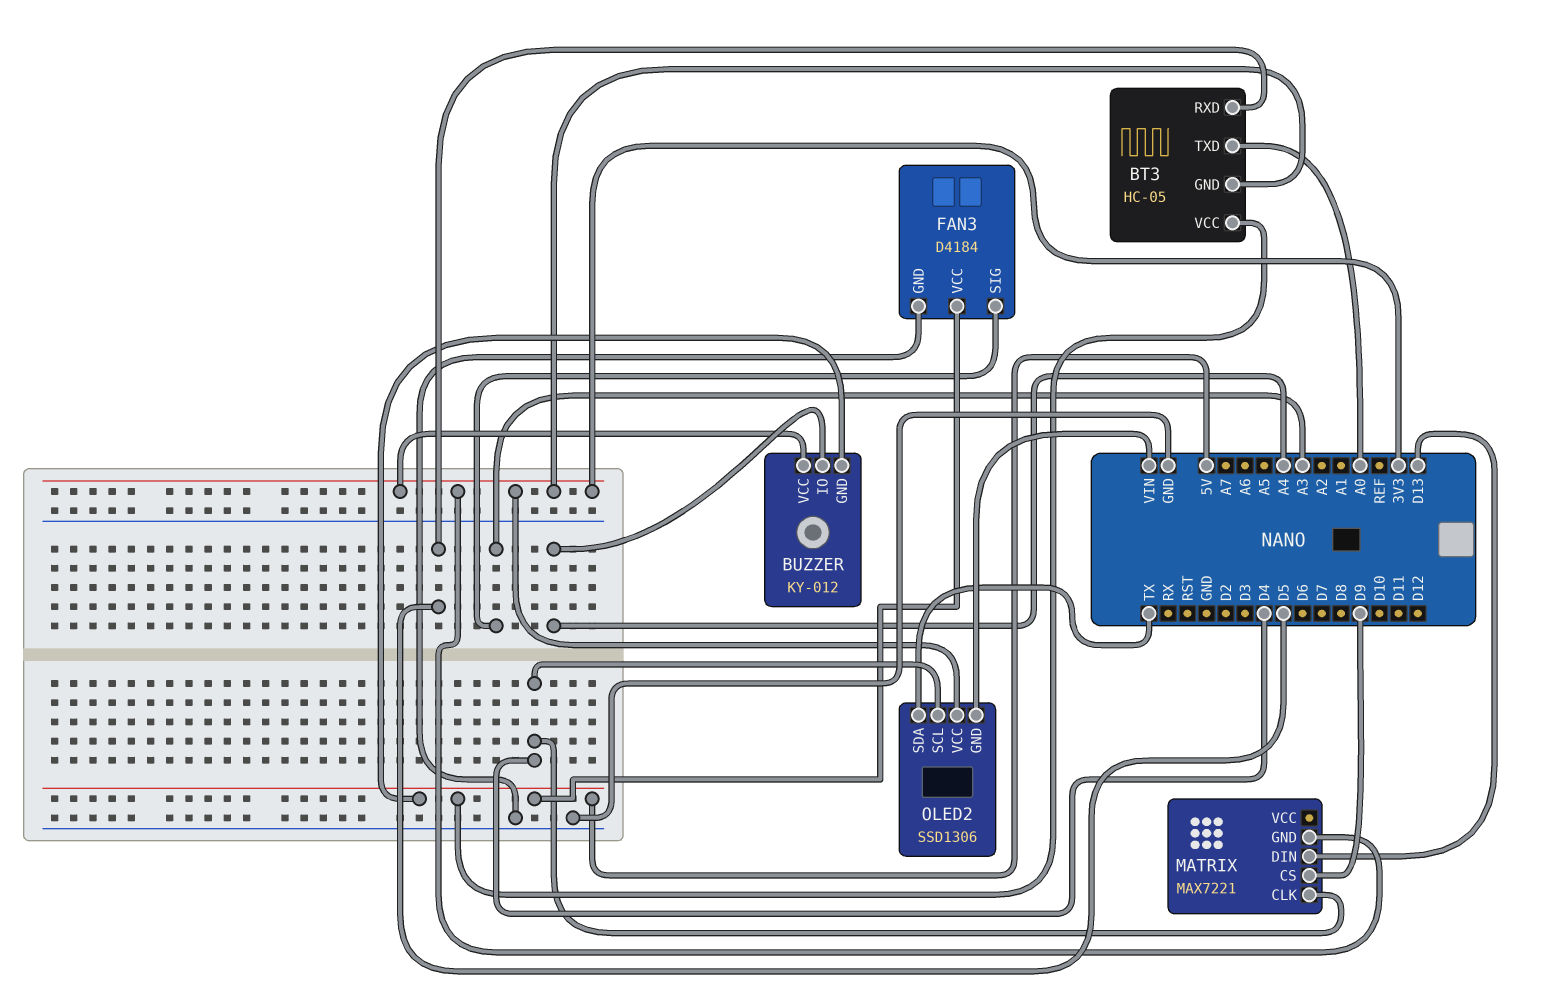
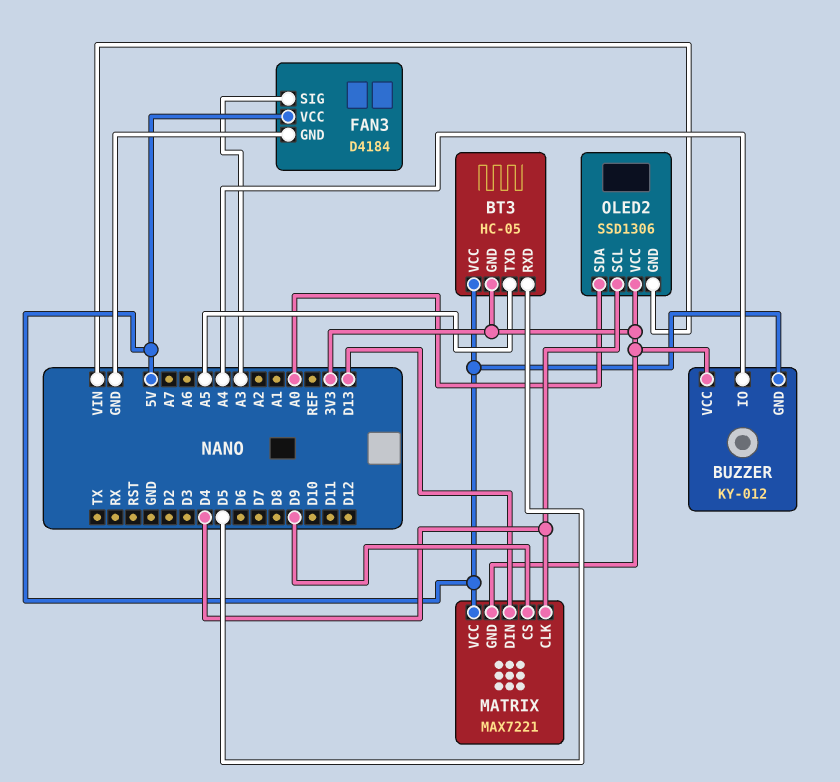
BT3 pin TXD: A0 -> A5
MATRIX pin VCC: none -> 5V
OLED2 pin SDA: TX -> A0

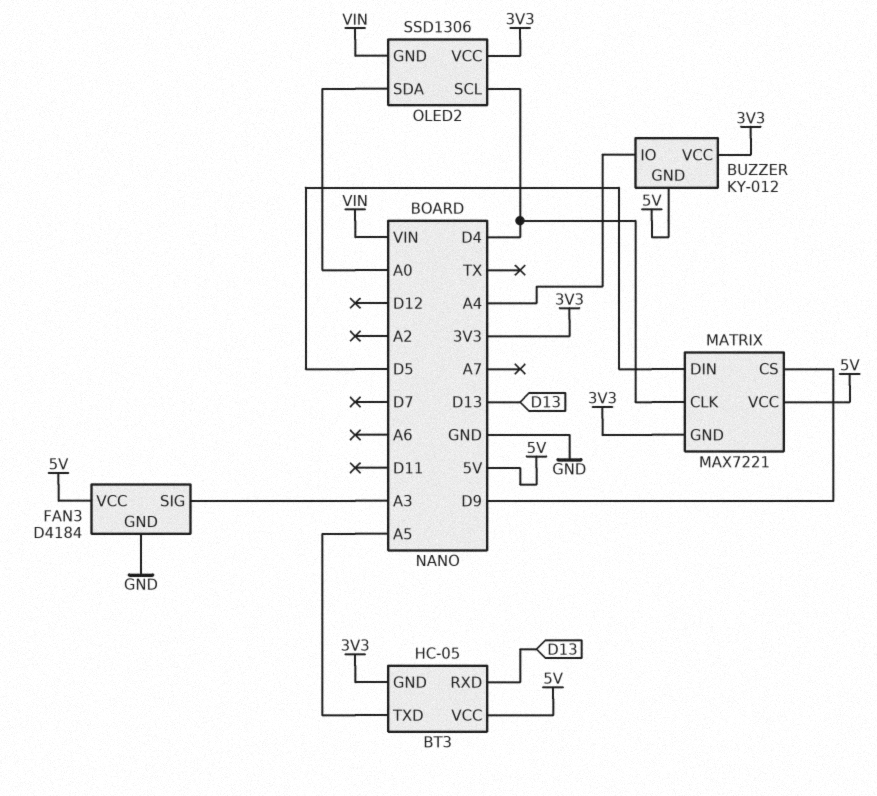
BT3 pin RXD: D5 -> D13
MATRIX pin DIN: D13 -> D5

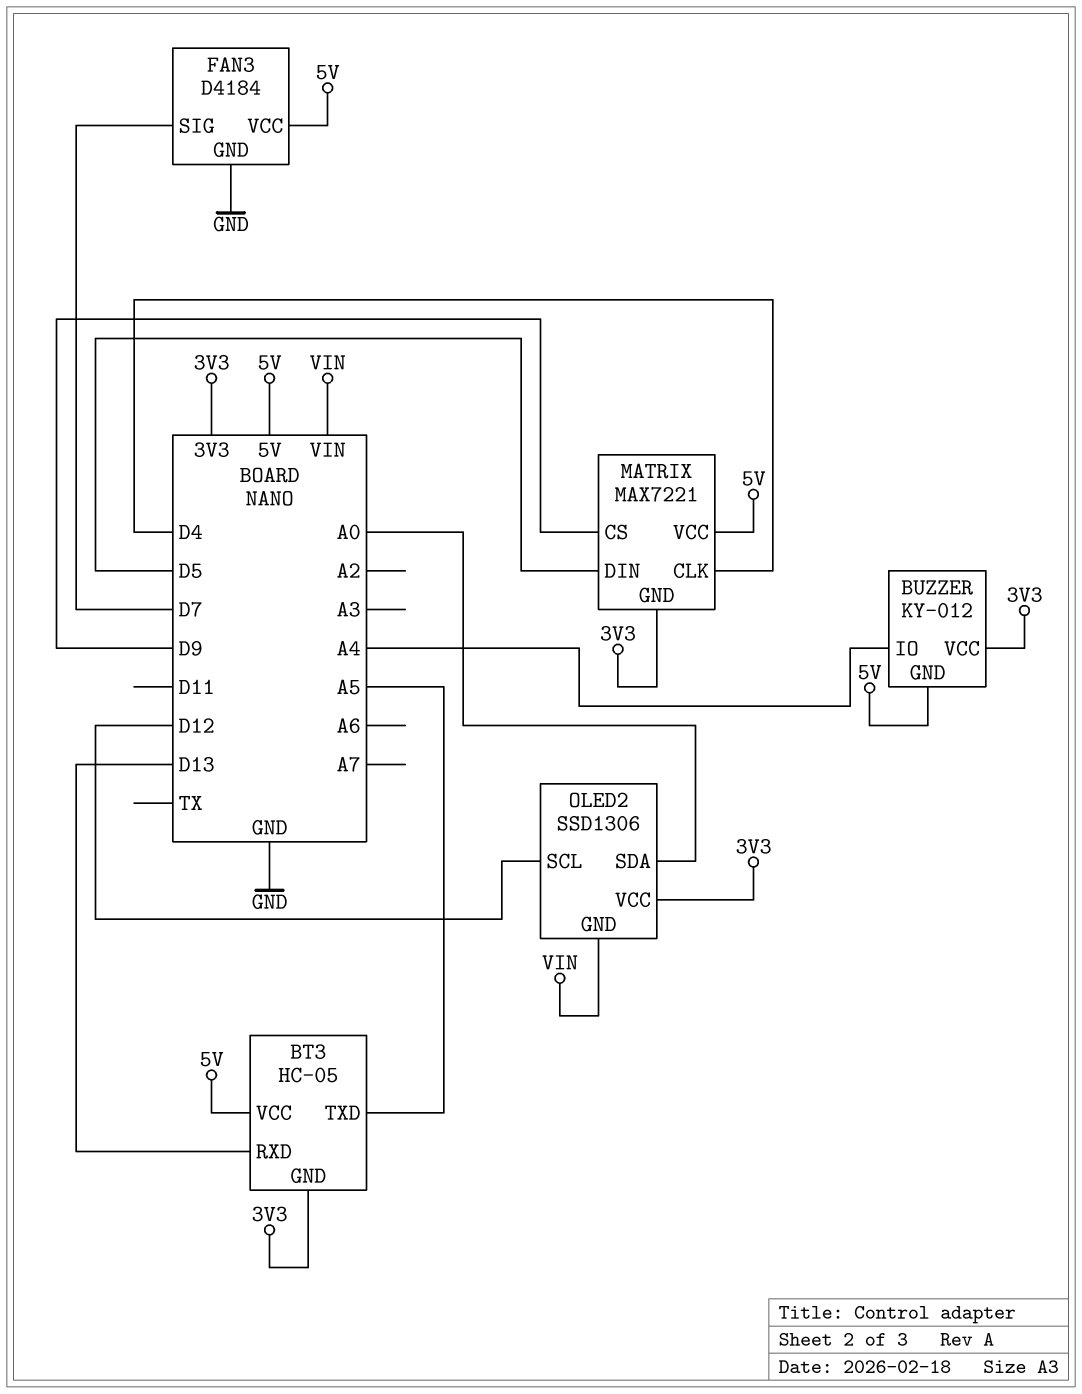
FAN3 pin SIG: A3 -> D7
OLED2 pin SCL: D4 -> D12

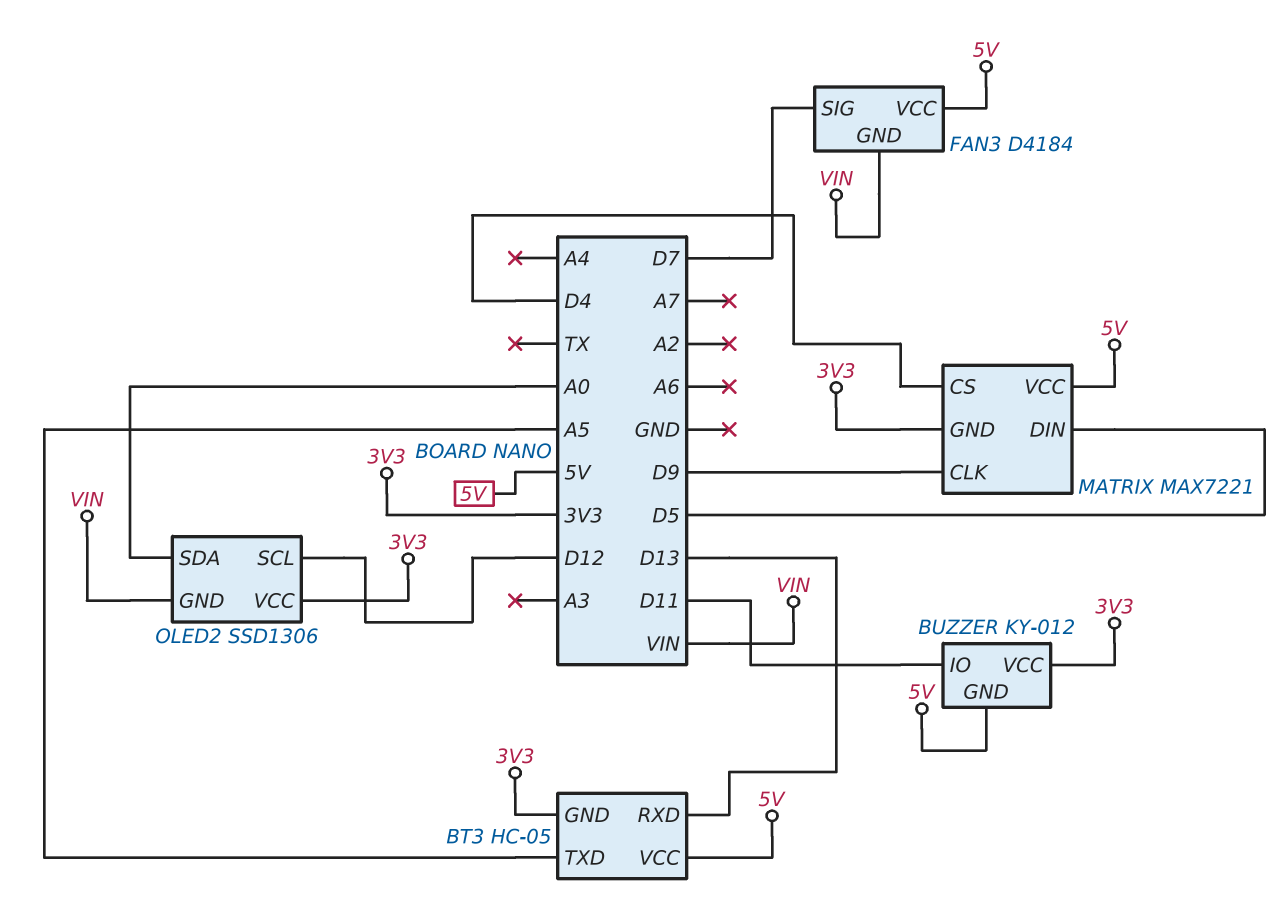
BUZZER pin IO: A4 -> D11
FAN3 pin GND: GND -> VIN
MATRIX pin CLK: D4 -> D9
MATRIX pin CS: D9 -> D4

